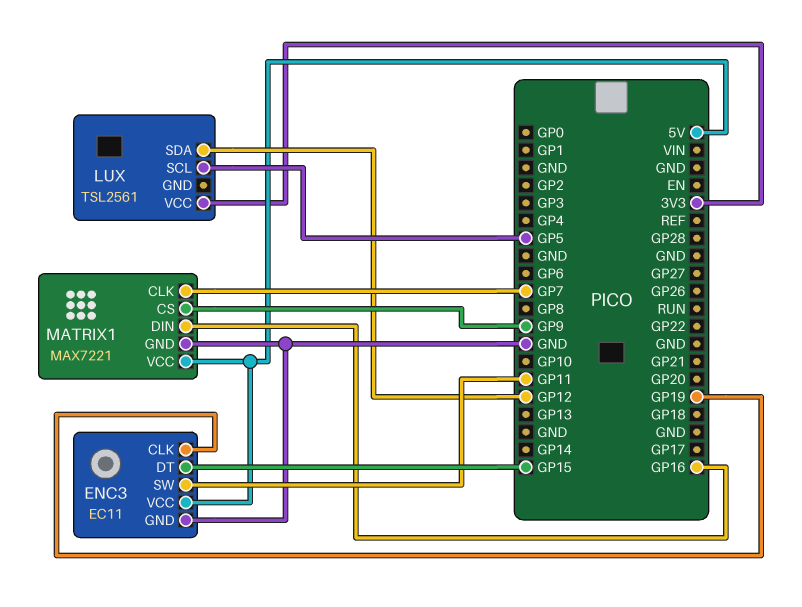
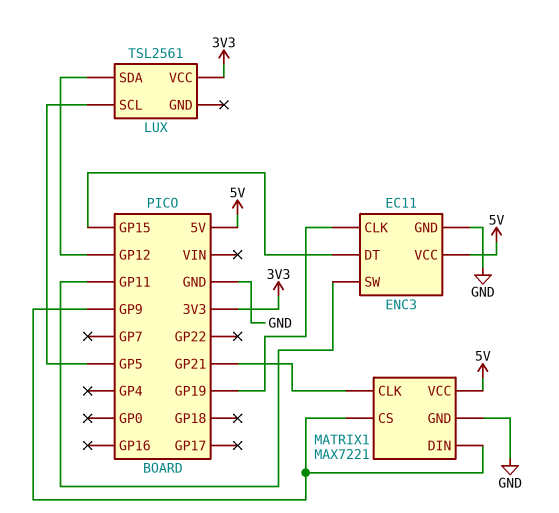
MATRIX1 pin CLK: GP7 -> GP21
MATRIX1 pin DIN: GP16 -> GP9

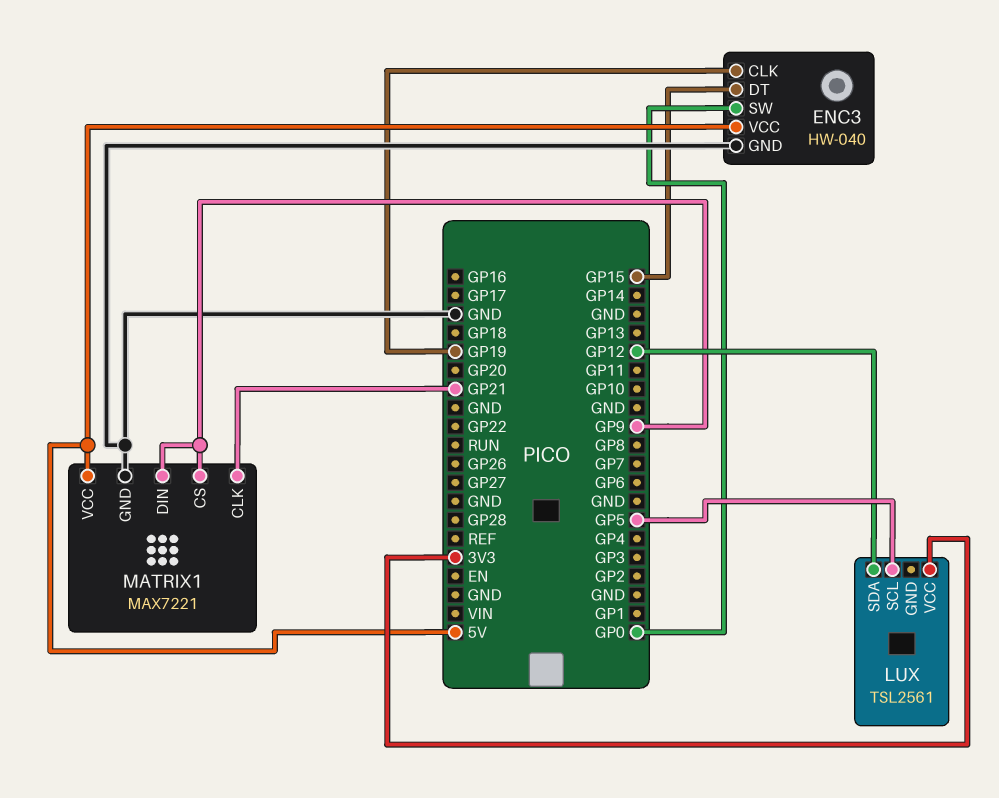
ENC3: EC11 -> HW-040
ENC3 pin SW: GP11 -> GP0

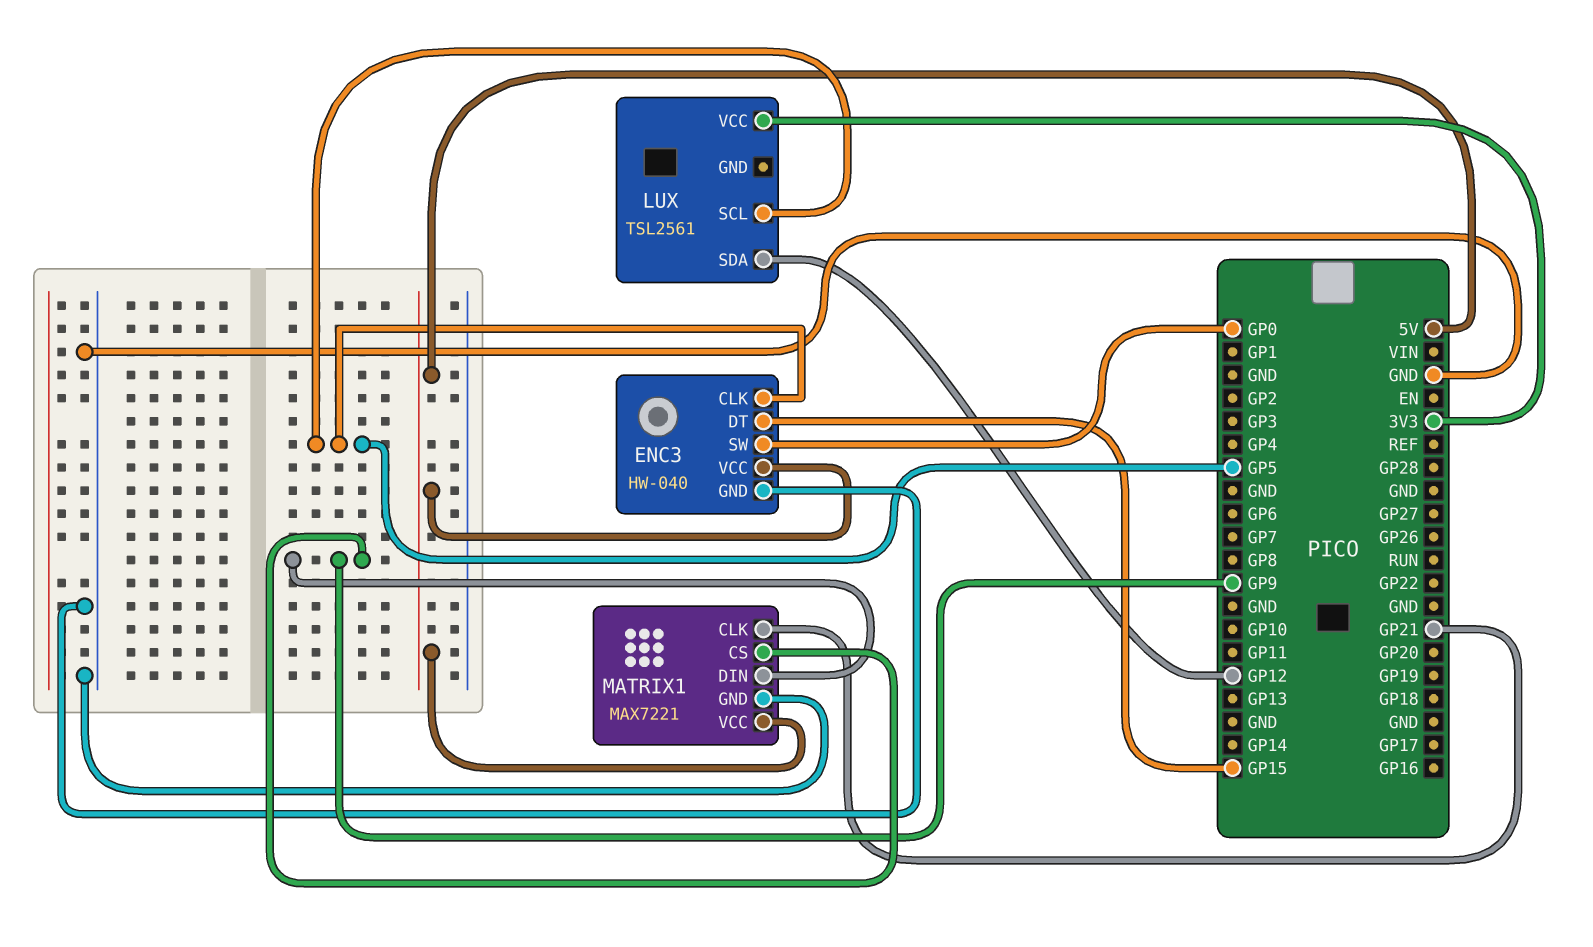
ENC3 pin CLK: GP19 -> GP5

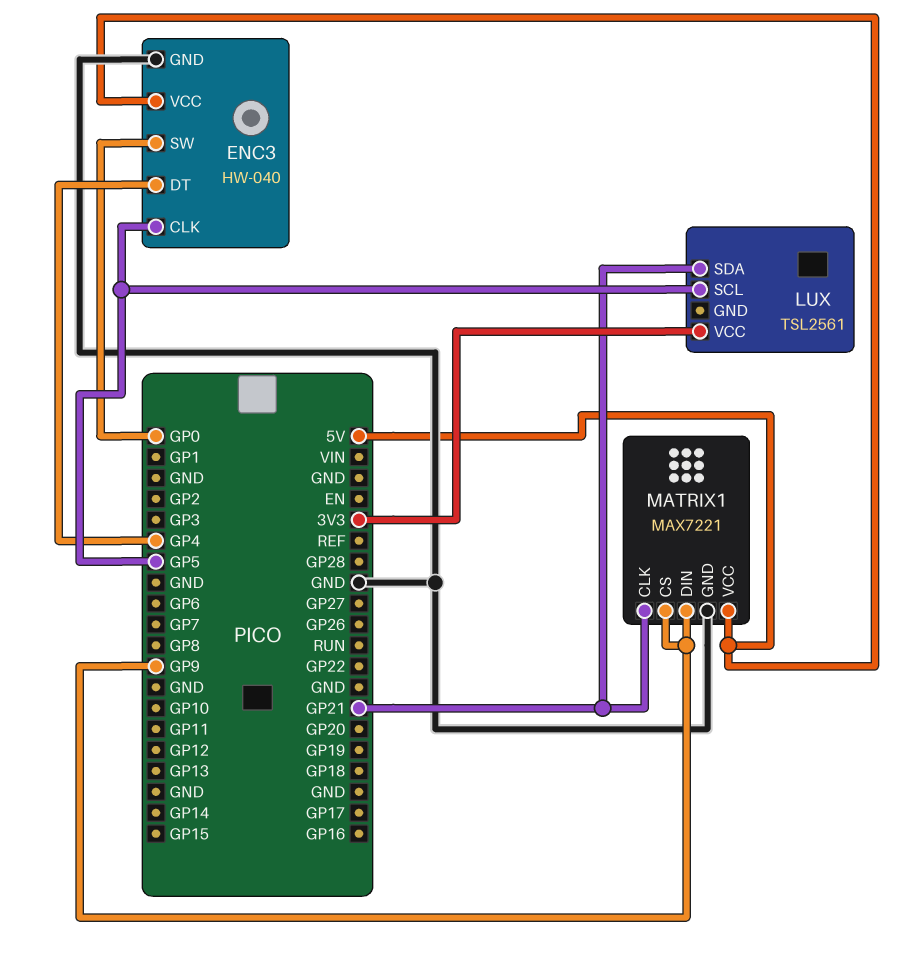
ENC3 pin DT: GP15 -> GP4
LUX pin SDA: GP12 -> GP21

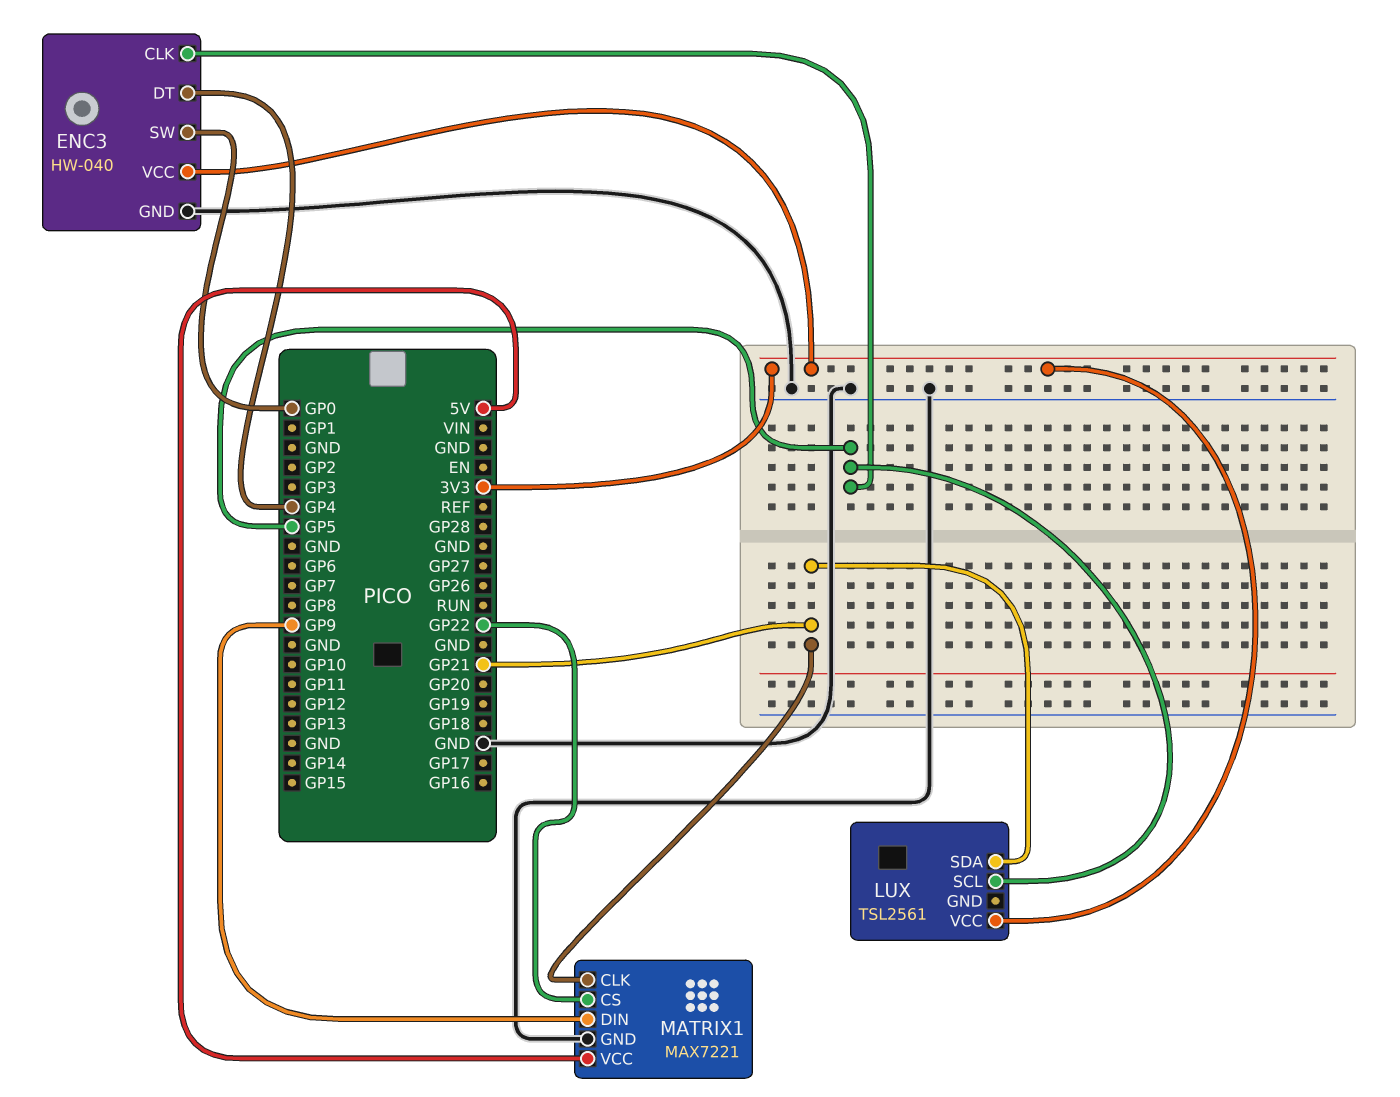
ENC3 pin VCC: 5V -> 3V3
MATRIX1 pin CS: GP9 -> GP22

